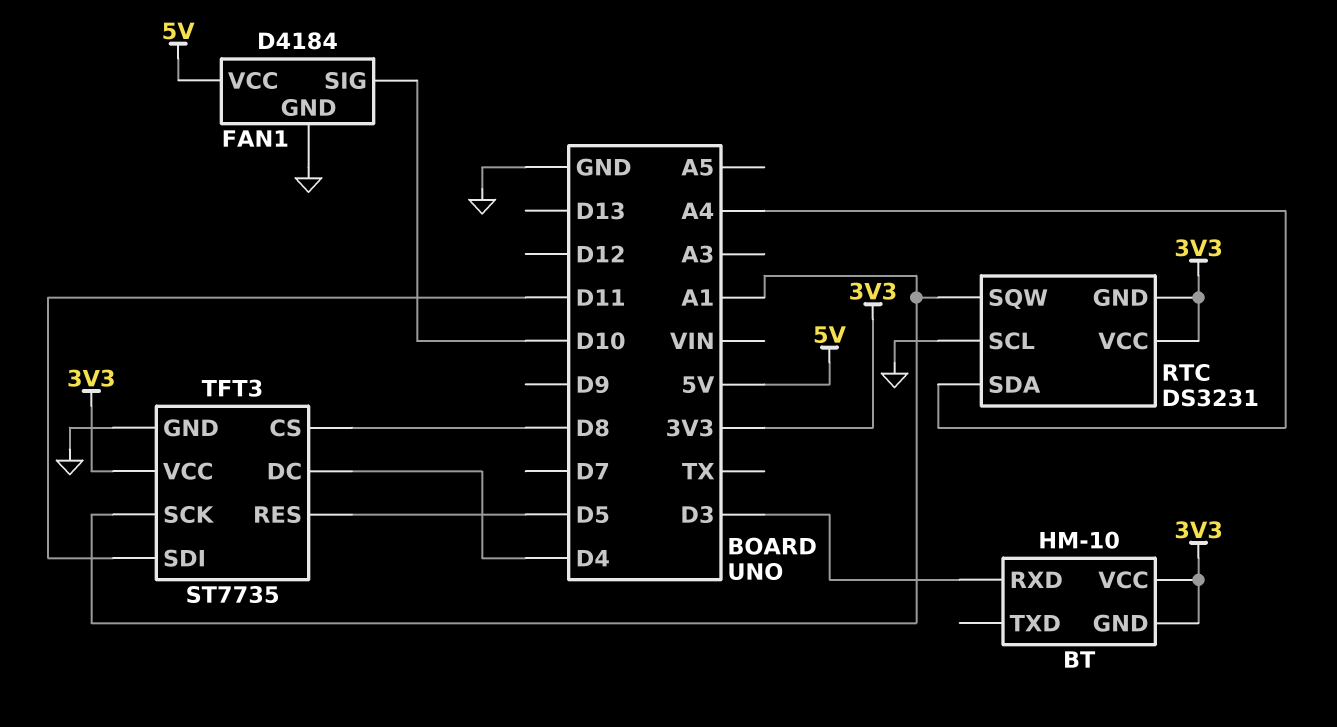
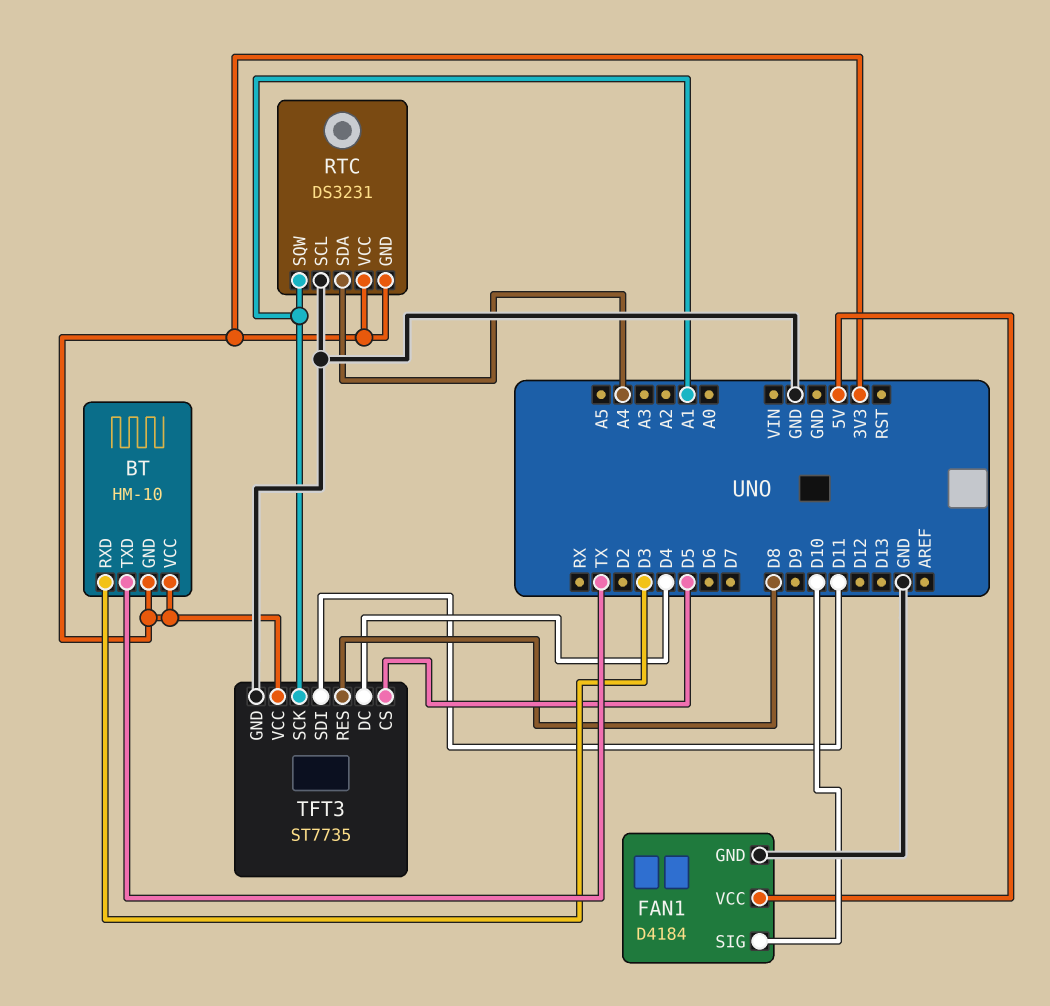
BT pin TXD: none -> TX
TFT3 pin CS: D8 -> D5
TFT3 pin RES: D5 -> D8

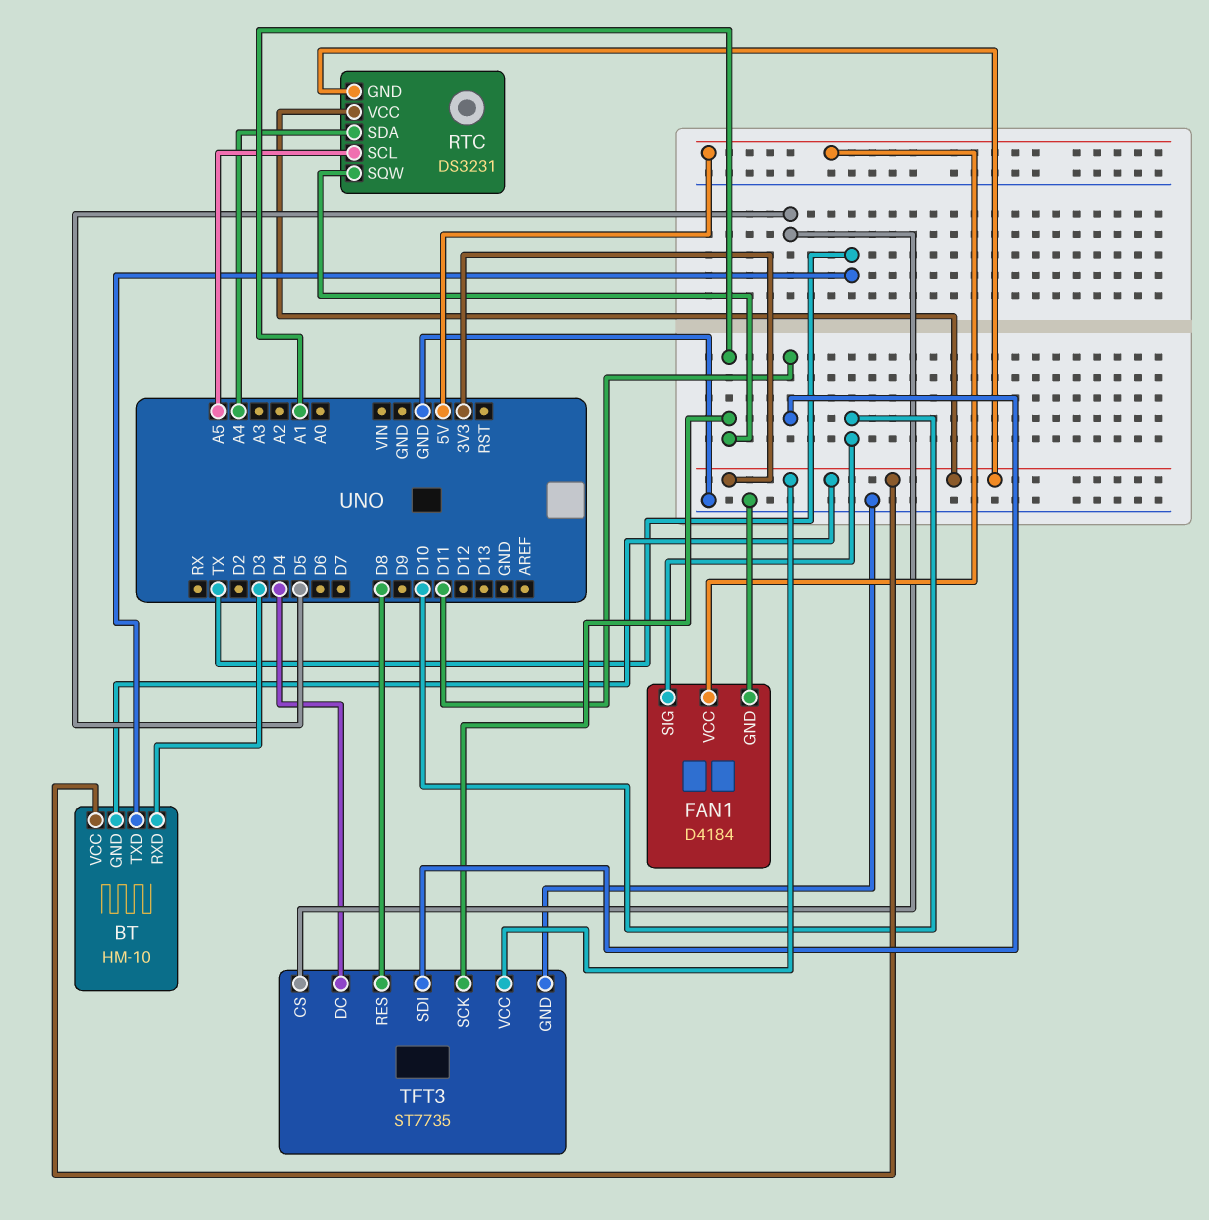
RTC pin SCL: GND -> A5

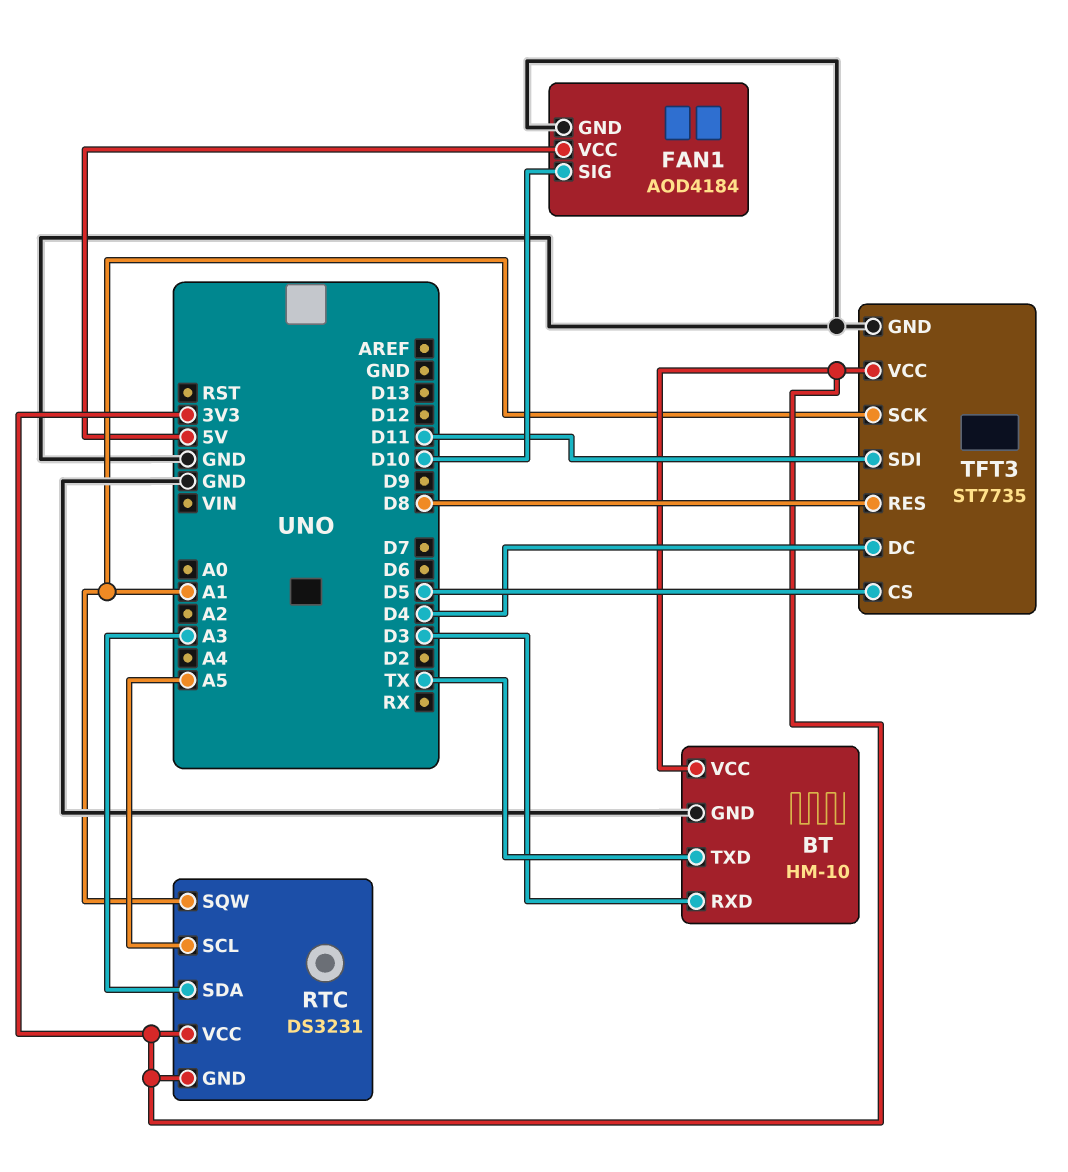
BT pin GND: 3V3 -> GND
FAN1: D4184 -> AOD4184
RTC pin SDA: A4 -> A3

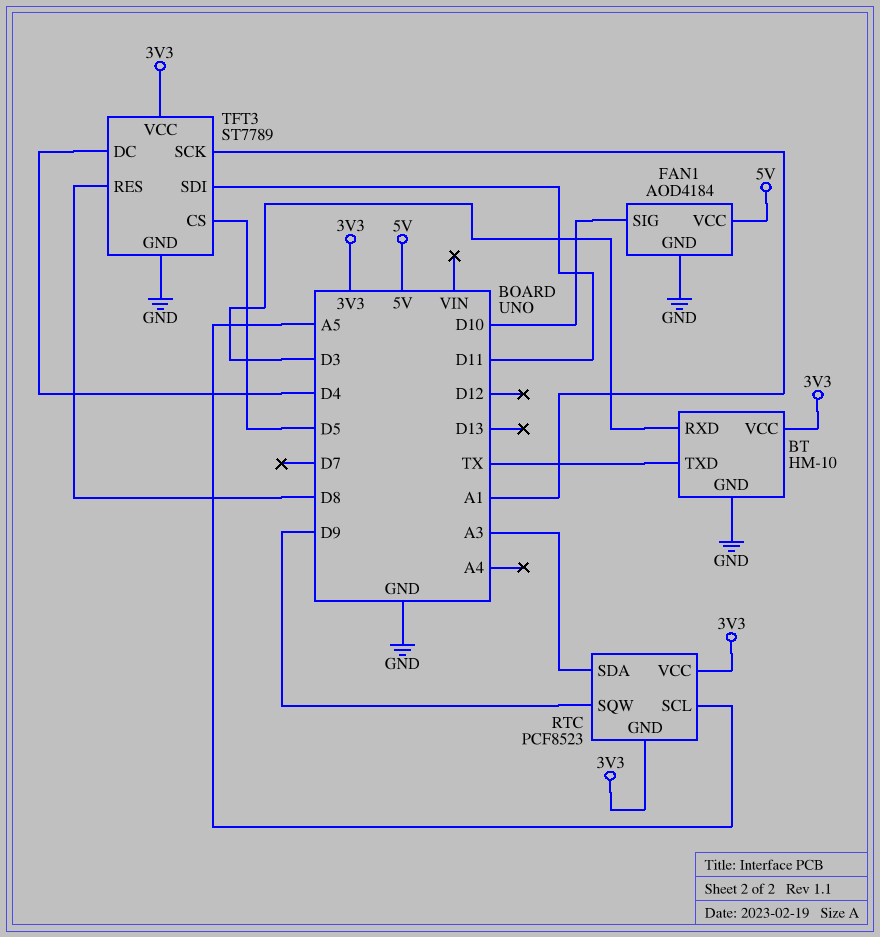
RTC: DS3231 -> PCF8523
RTC pin SQW: A1 -> D9
TFT3: ST7735 -> ST7789

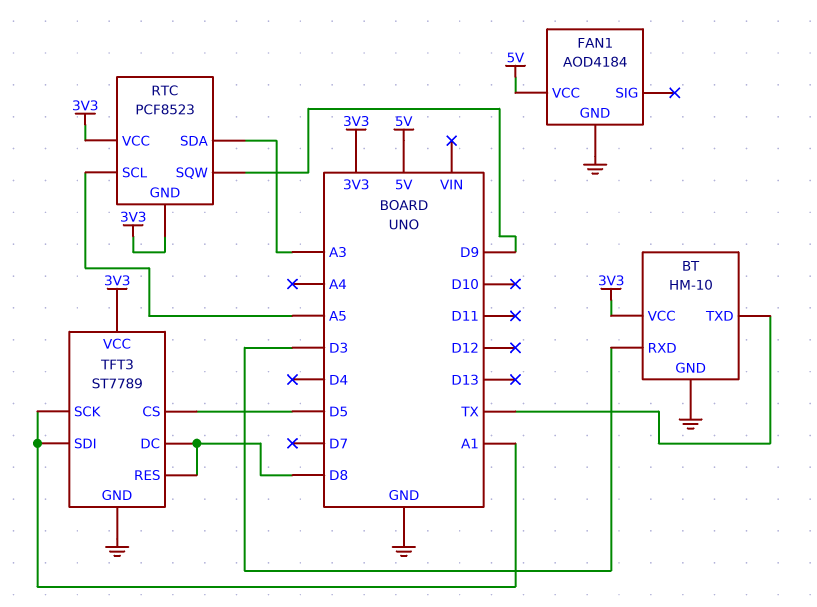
FAN1 pin SIG: D10 -> none
TFT3 pin DC: D4 -> D8
TFT3 pin SDI: D11 -> A1

